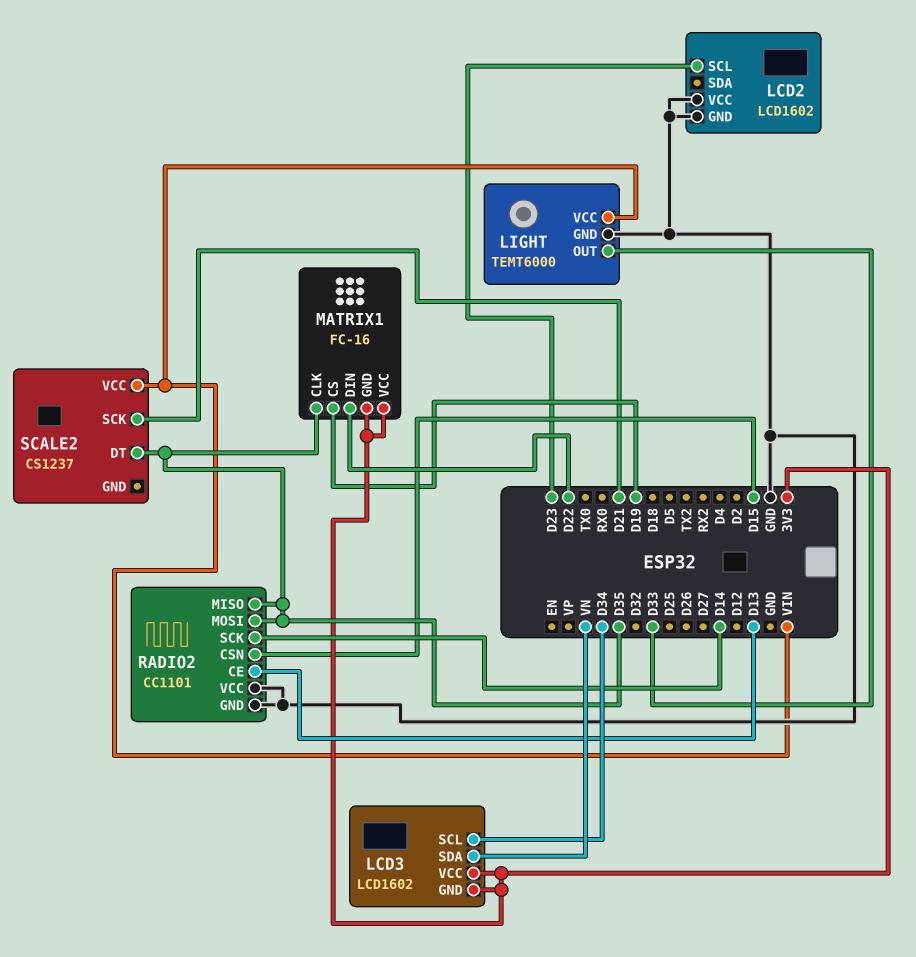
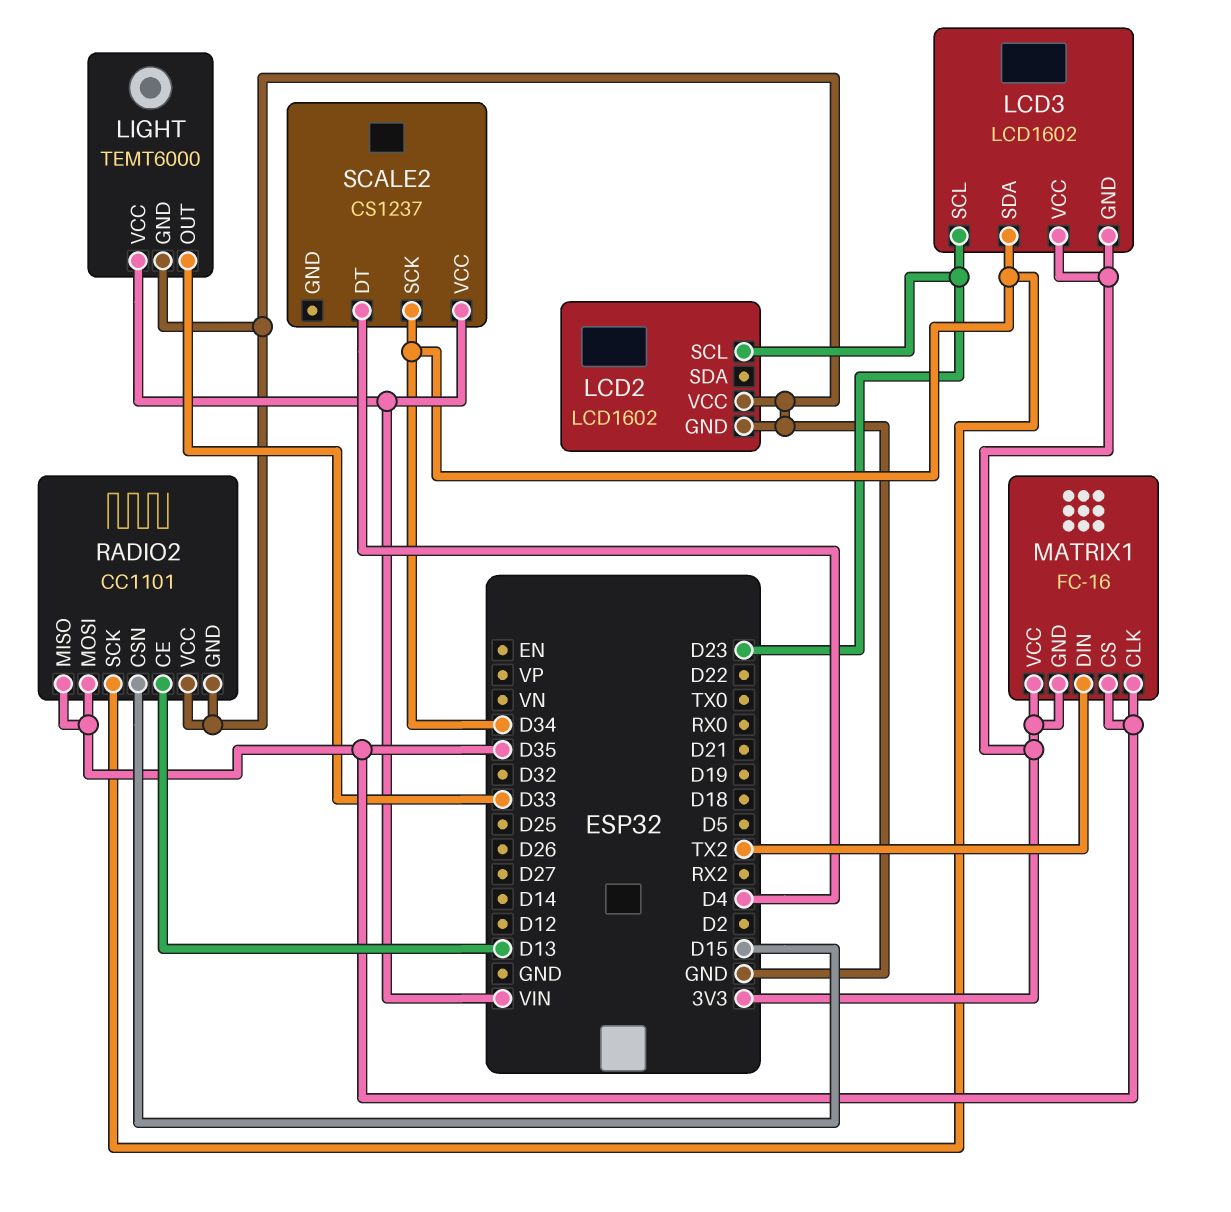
LCD3 pin SCL: D34 -> D23
LCD3 pin SDA: VN -> D34
MATRIX1 pin CS: D19 -> D35
MATRIX1 pin DIN: D22 -> TX2
RADIO2 pin SCK: D14 -> D34
SCALE2 pin DT: D35 -> D4
SCALE2 pin SCK: D21 -> D34

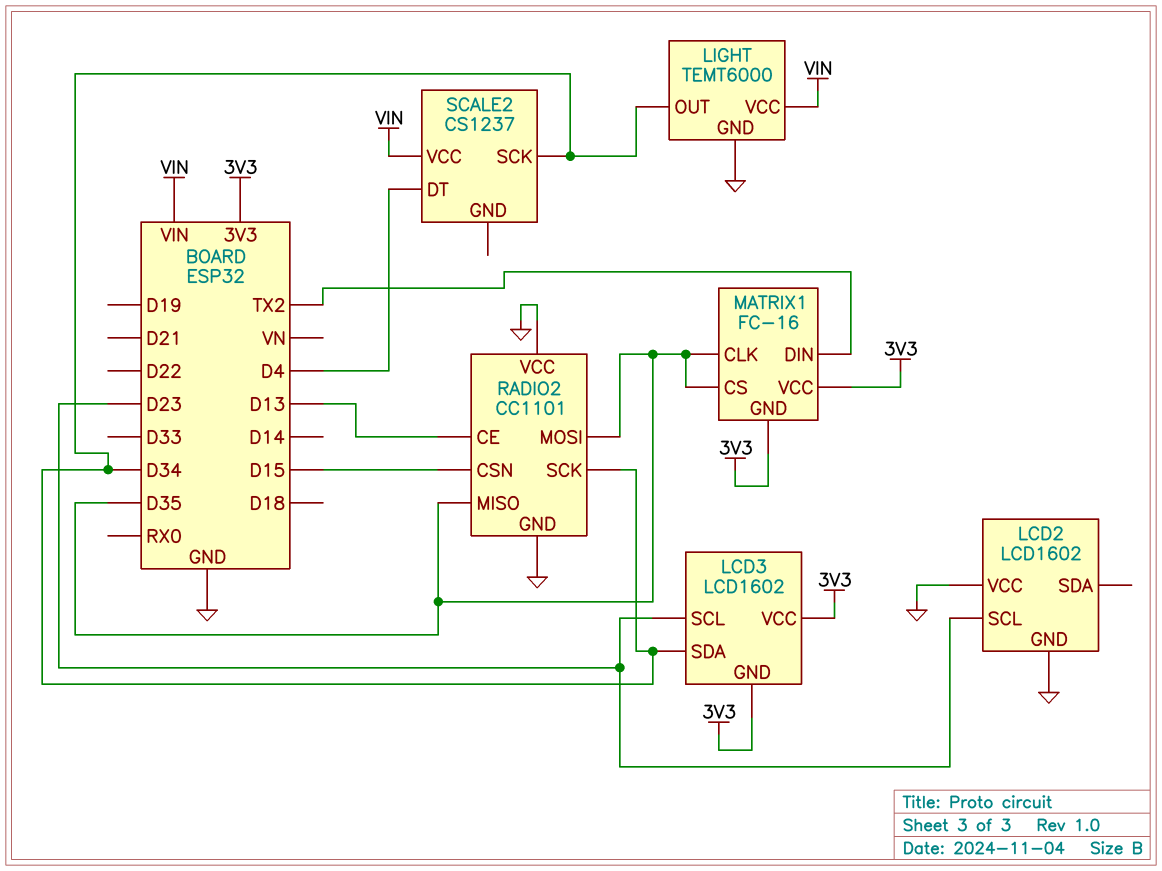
LIGHT pin OUT: D33 -> D34

